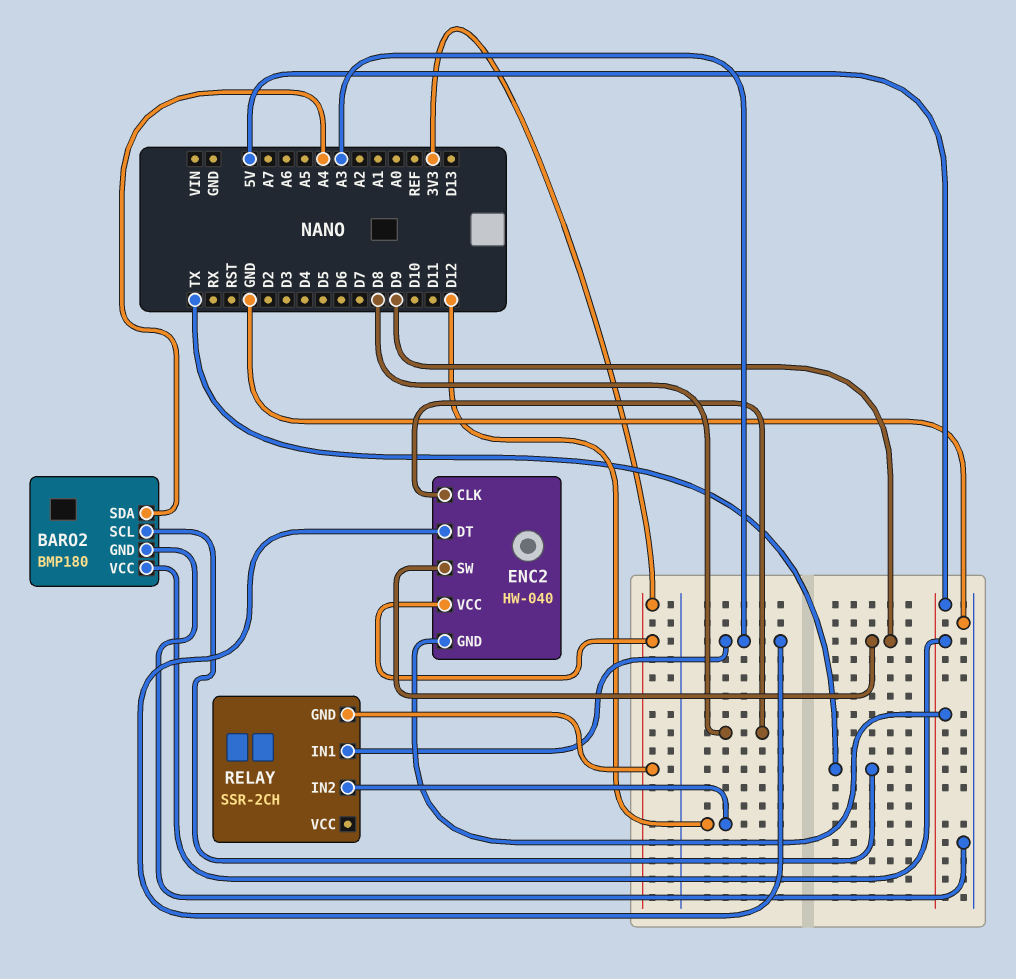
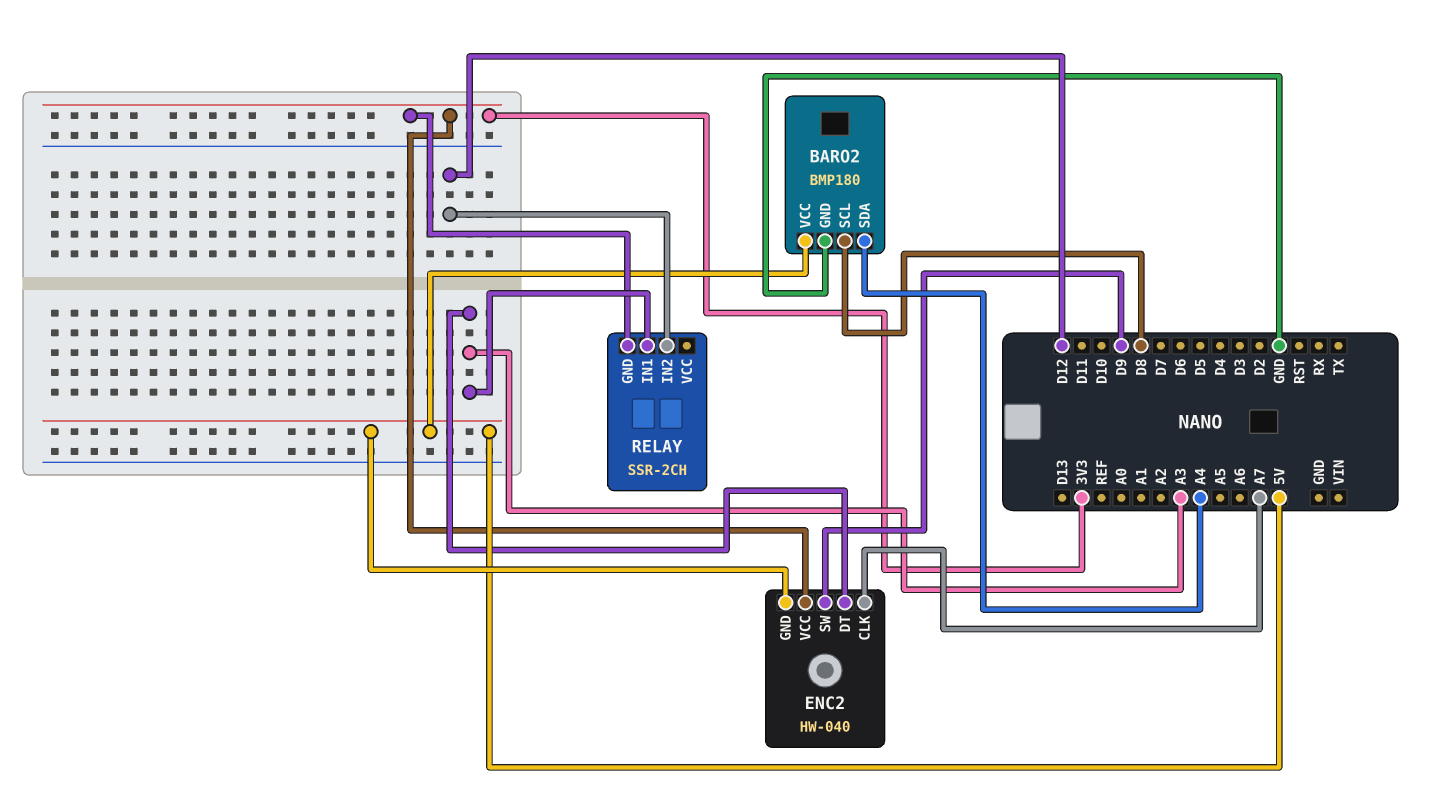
BARO2 pin SCL: TX -> D8
ENC2 pin CLK: D8 -> A7

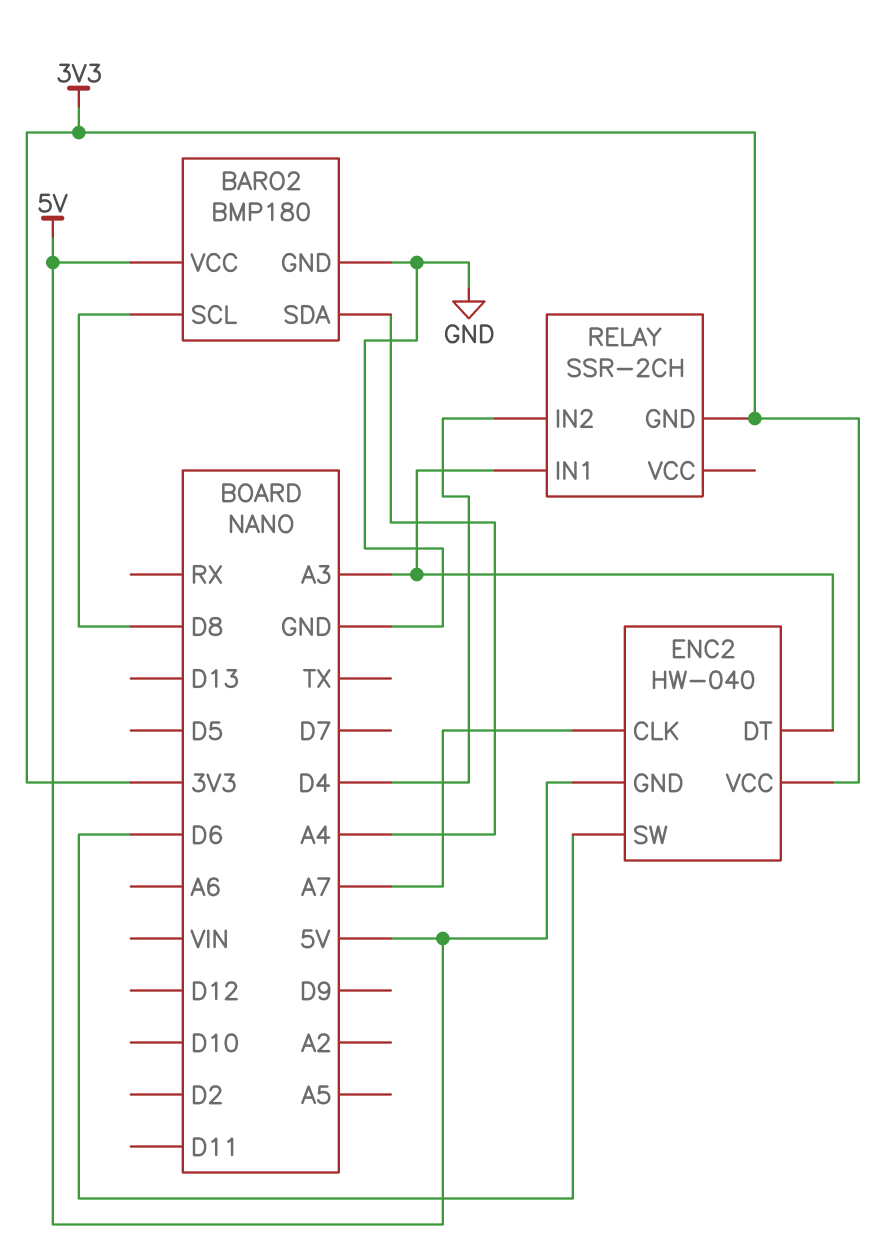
ENC2 pin SW: D9 -> D6
RELAY pin IN2: D12 -> D4

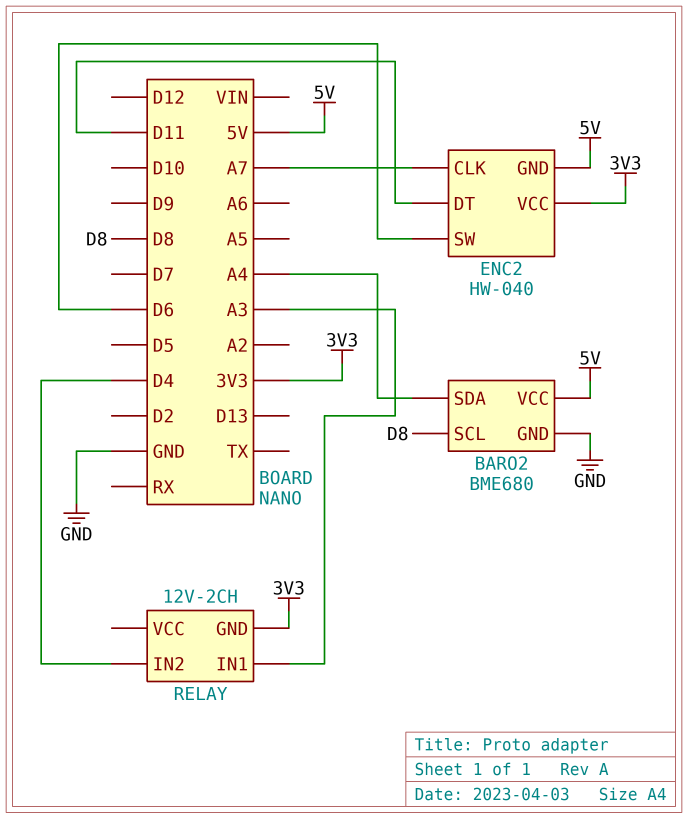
BARO2: BMP180 -> BME680
ENC2 pin DT: A3 -> D11
RELAY: SSR-2CH -> 12V-2CH

